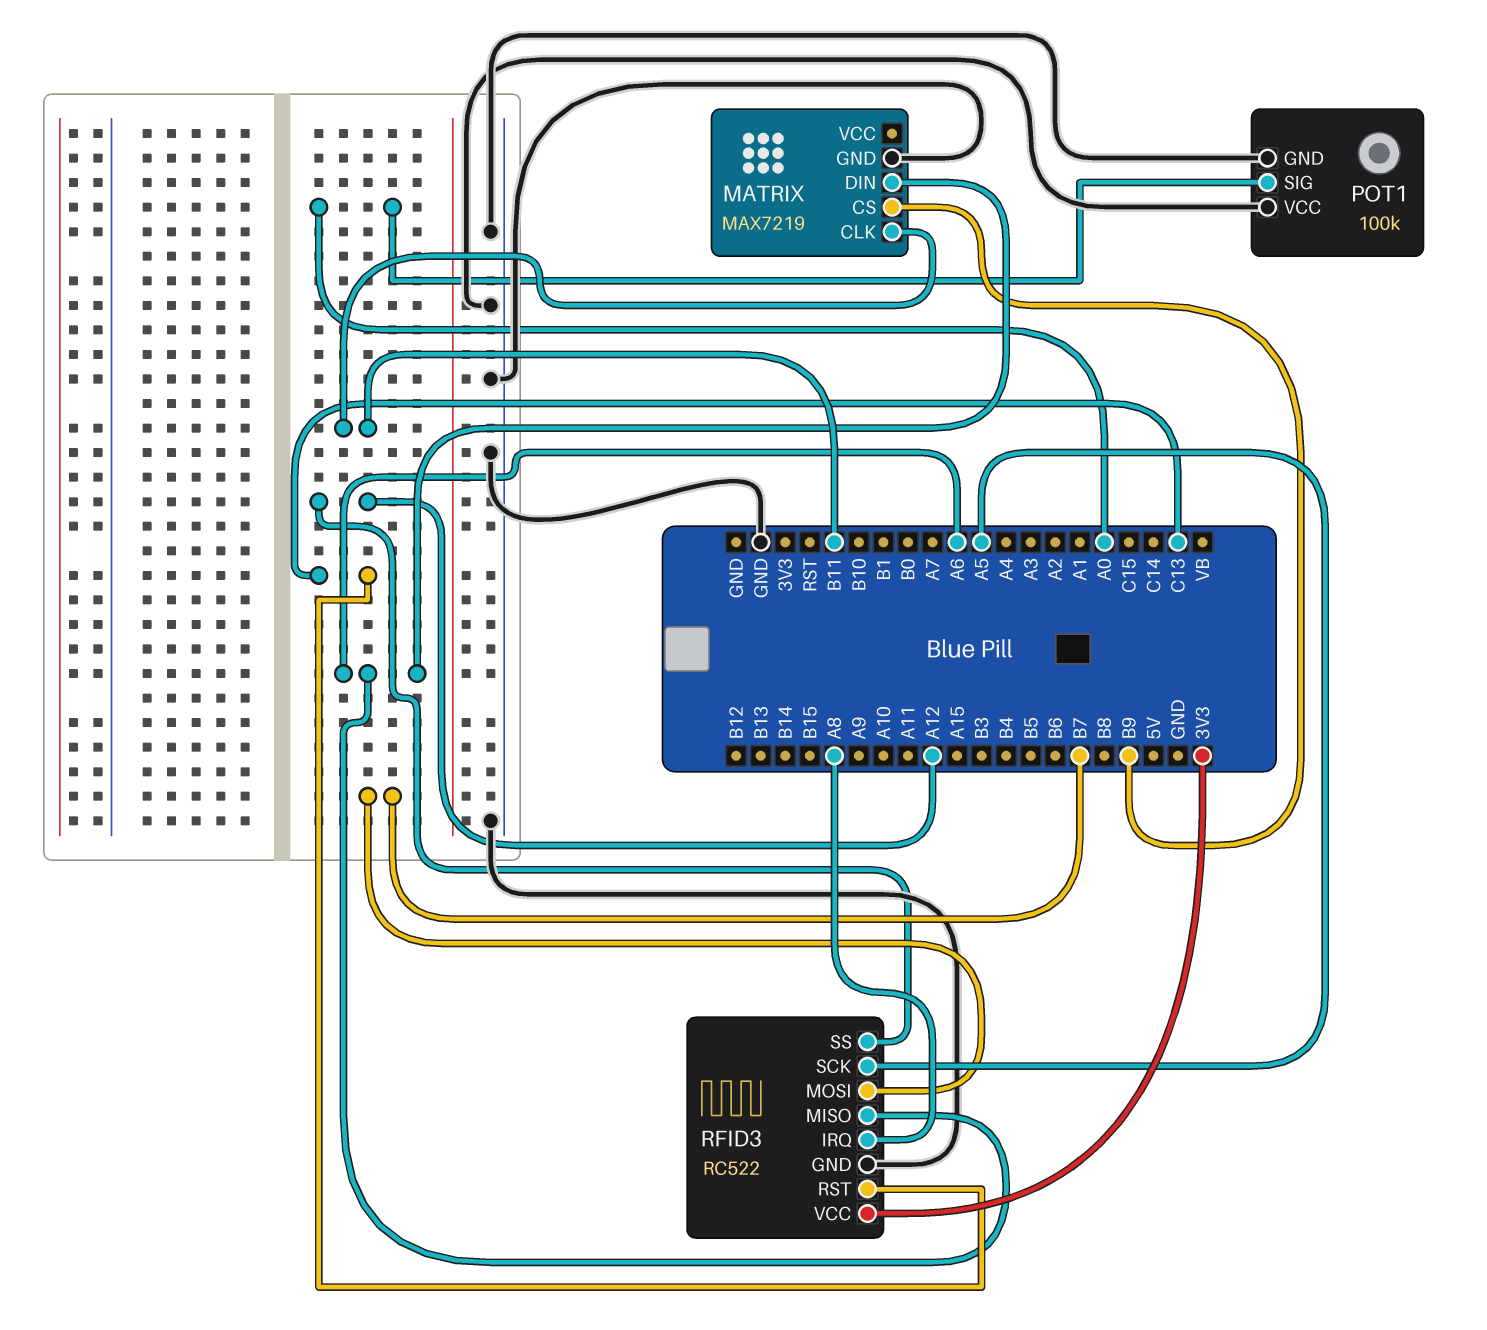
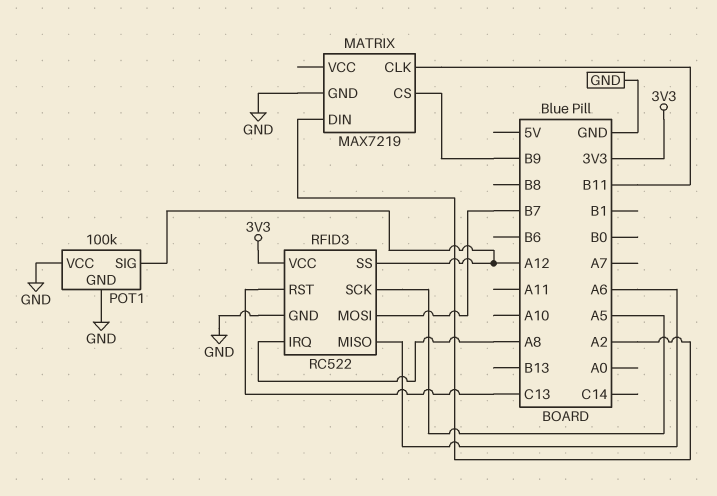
MATRIX pin DIN: A6 -> A2
POT1 pin SIG: A0 -> A12

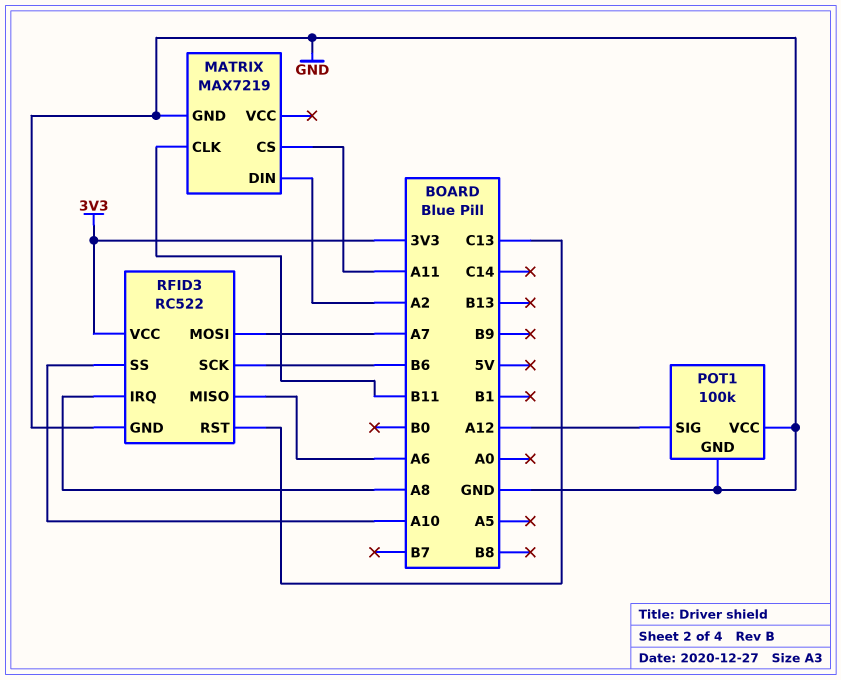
MATRIX pin CS: B9 -> A11
RFID3 pin MOSI: B7 -> A7
RFID3 pin SCK: A5 -> B6
RFID3 pin SS: A12 -> A10

